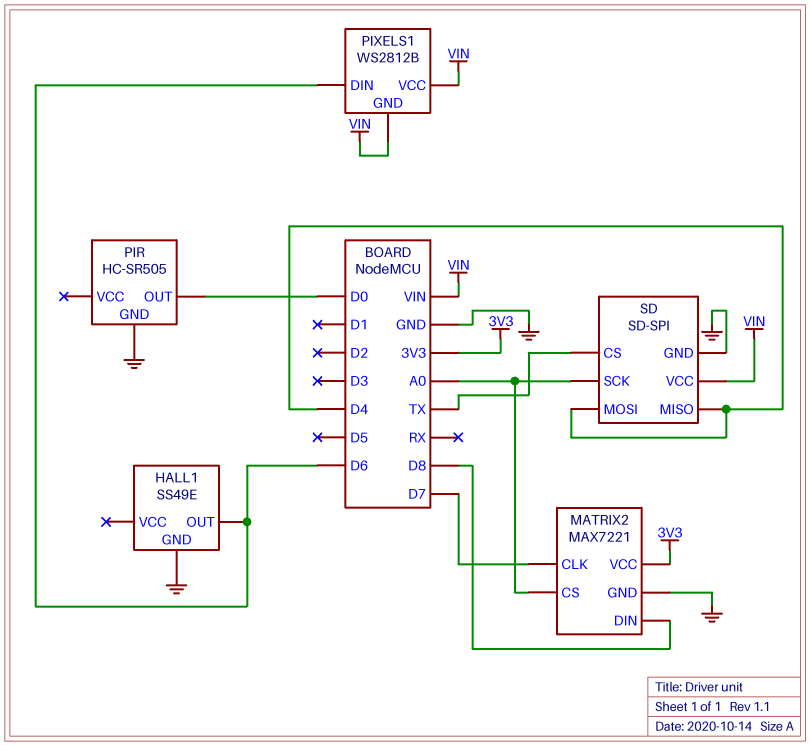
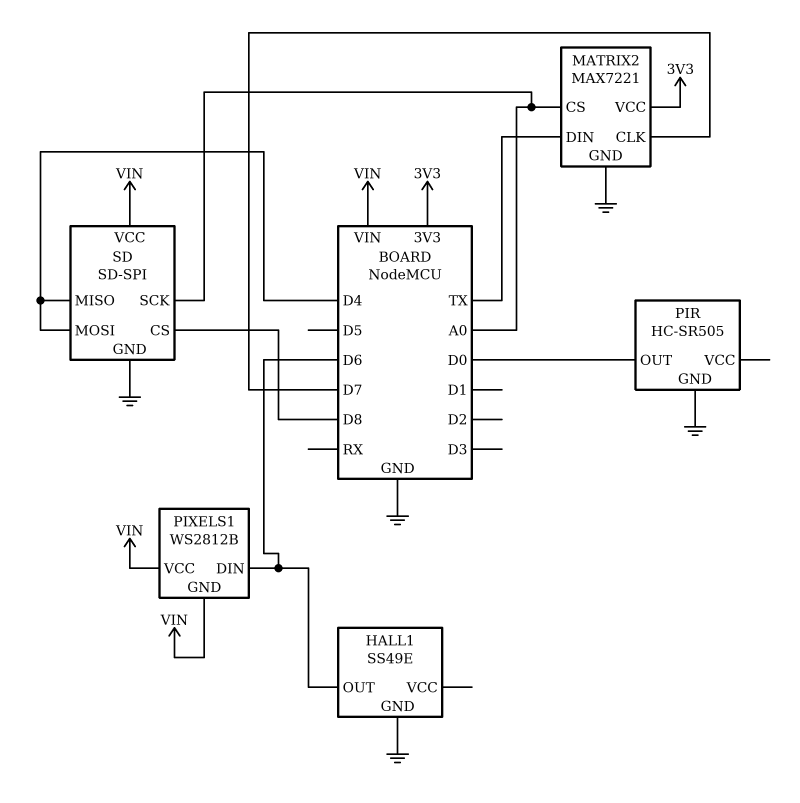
MATRIX2 pin DIN: D8 -> TX
SD pin CS: TX -> D8

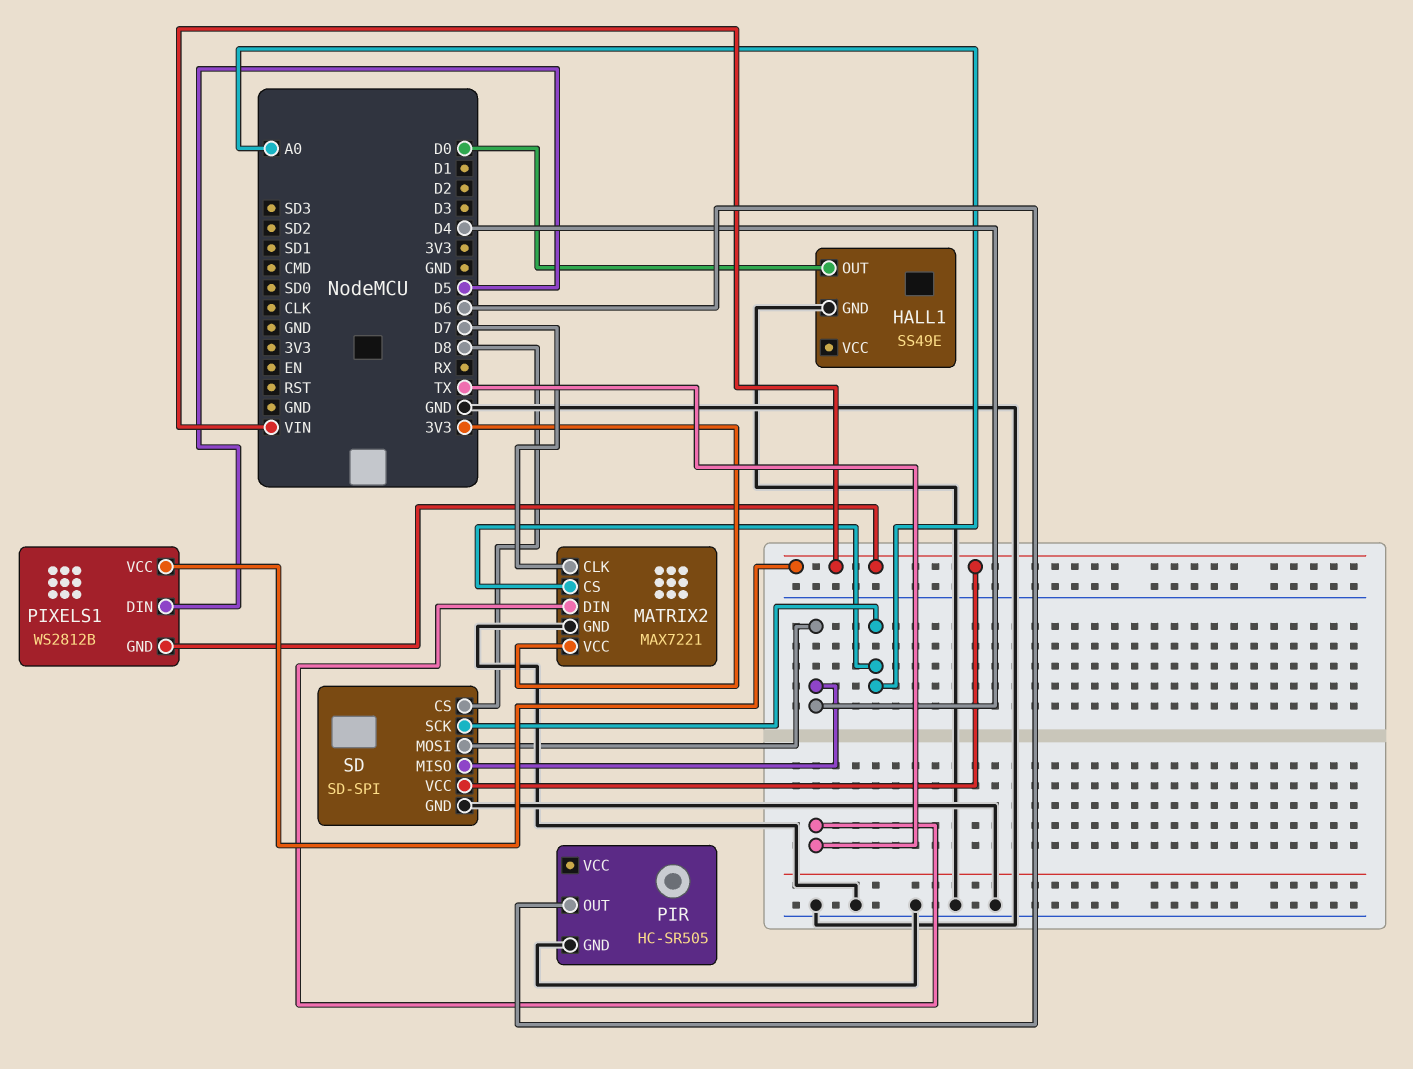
HALL1 pin OUT: D6 -> D0
PIR pin OUT: D0 -> D6
PIXELS1 pin DIN: D6 -> D5

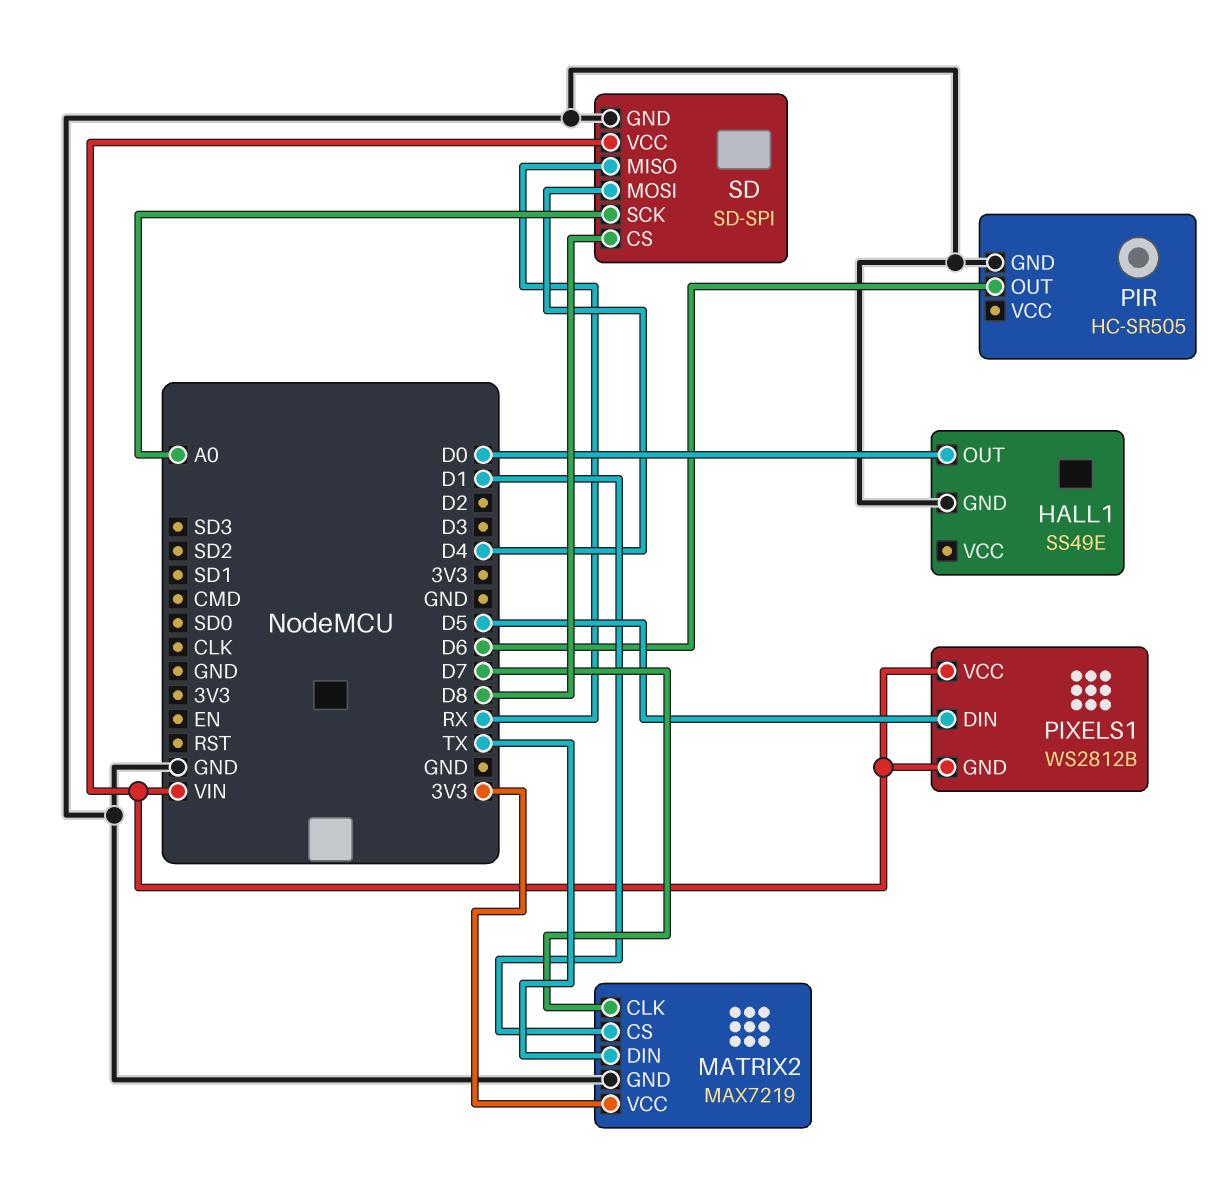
MATRIX2: MAX7221 -> MAX7219
MATRIX2 pin CS: A0 -> D1
SD pin MISO: D4 -> RX

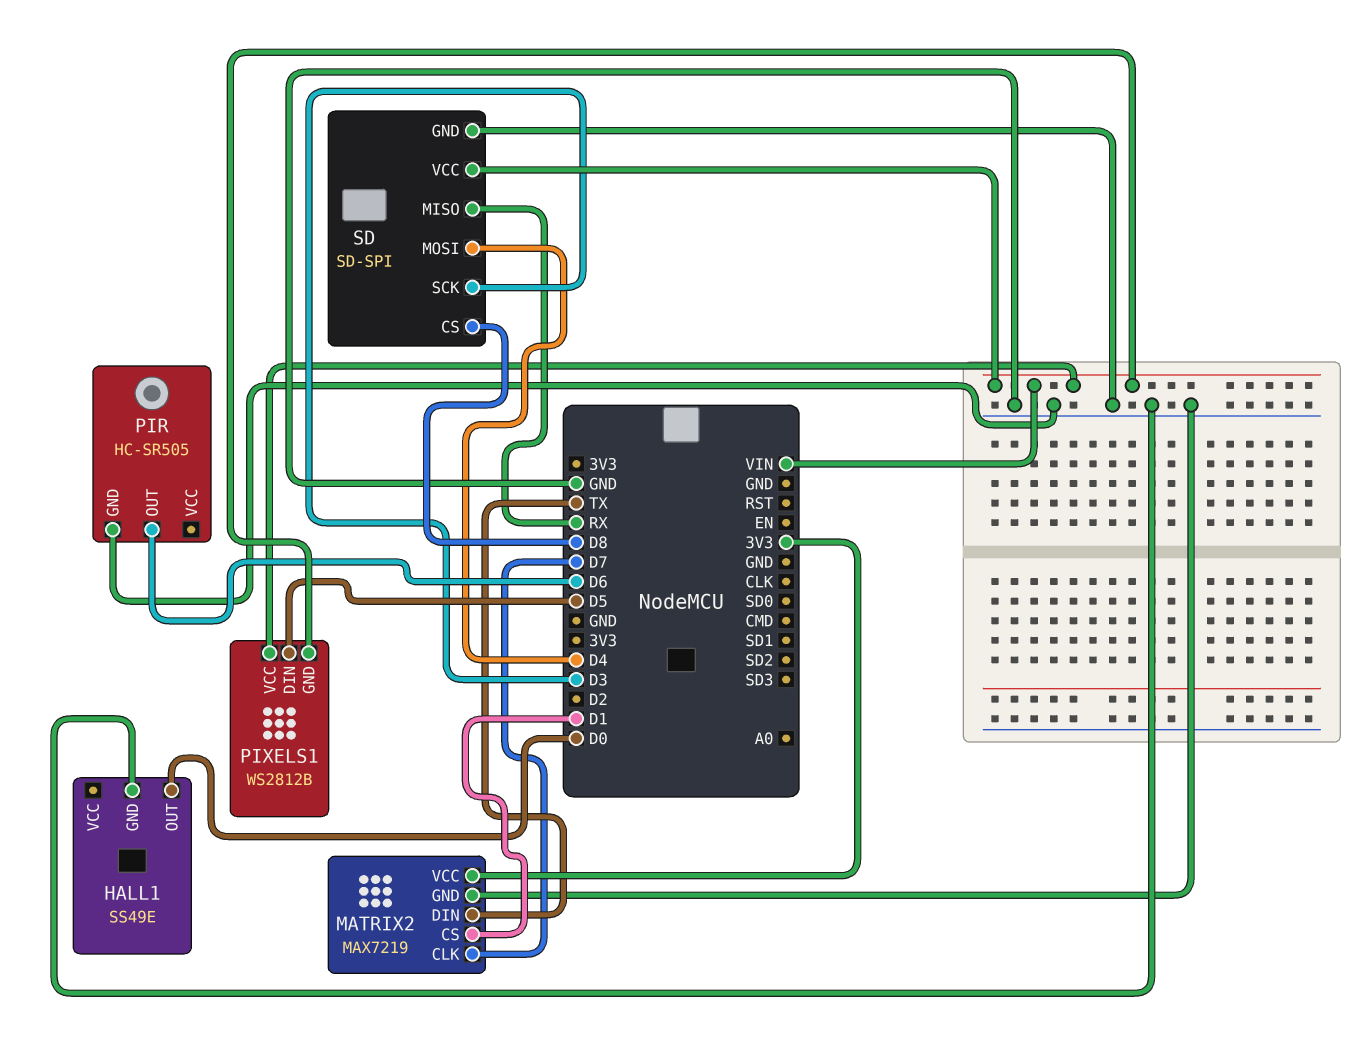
SD pin SCK: A0 -> D3

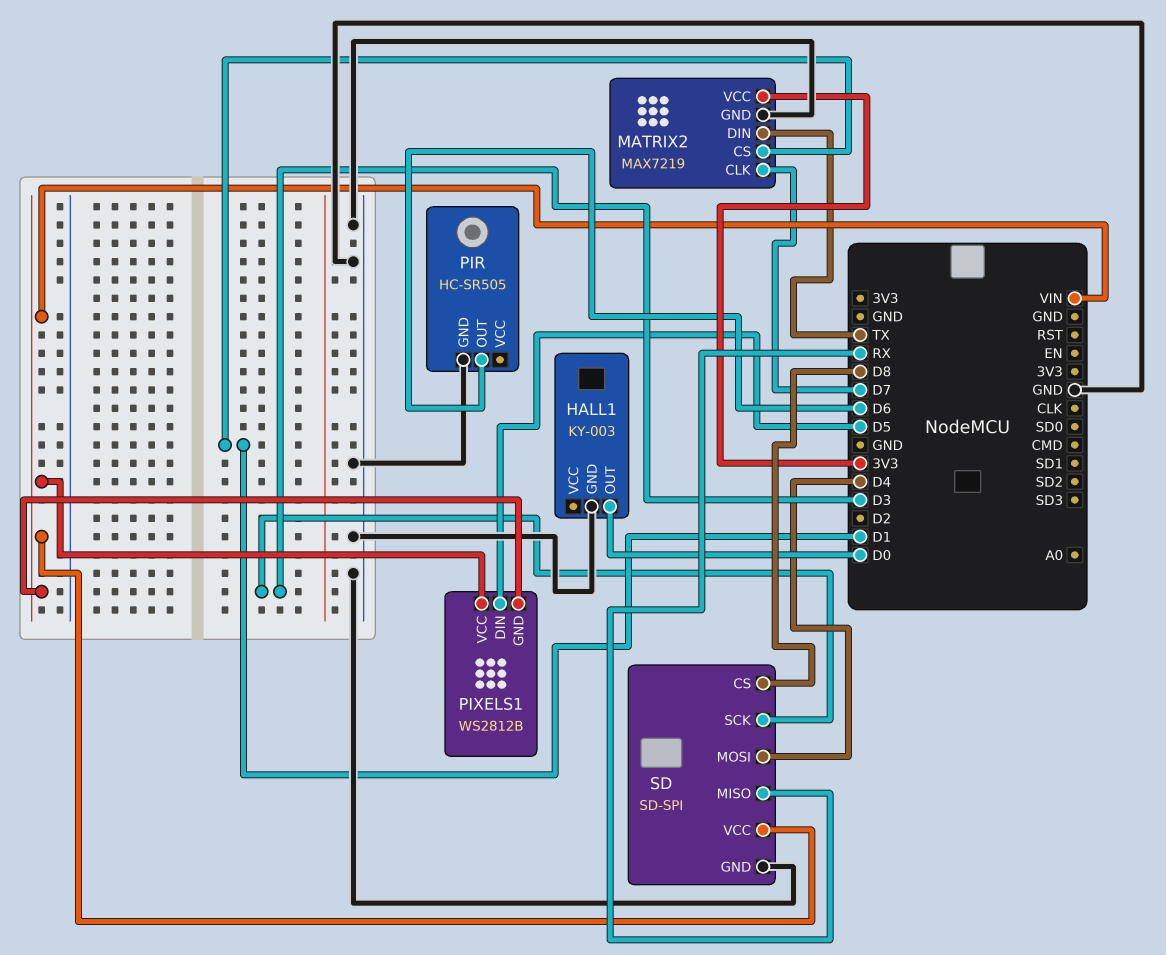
HALL1: SS49E -> KY-003

